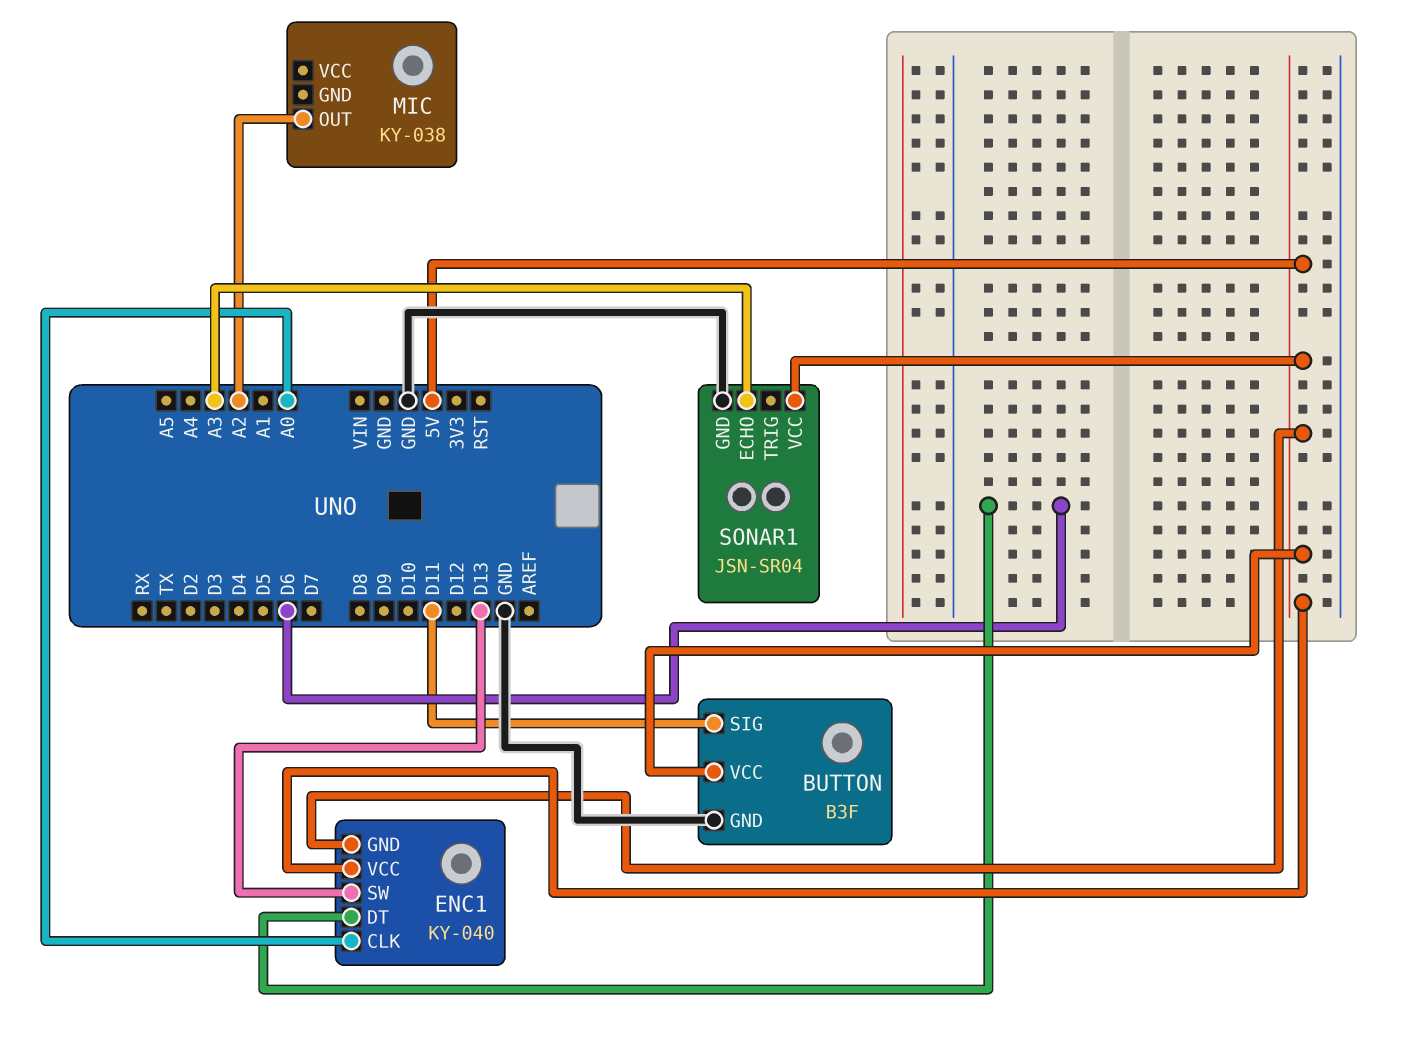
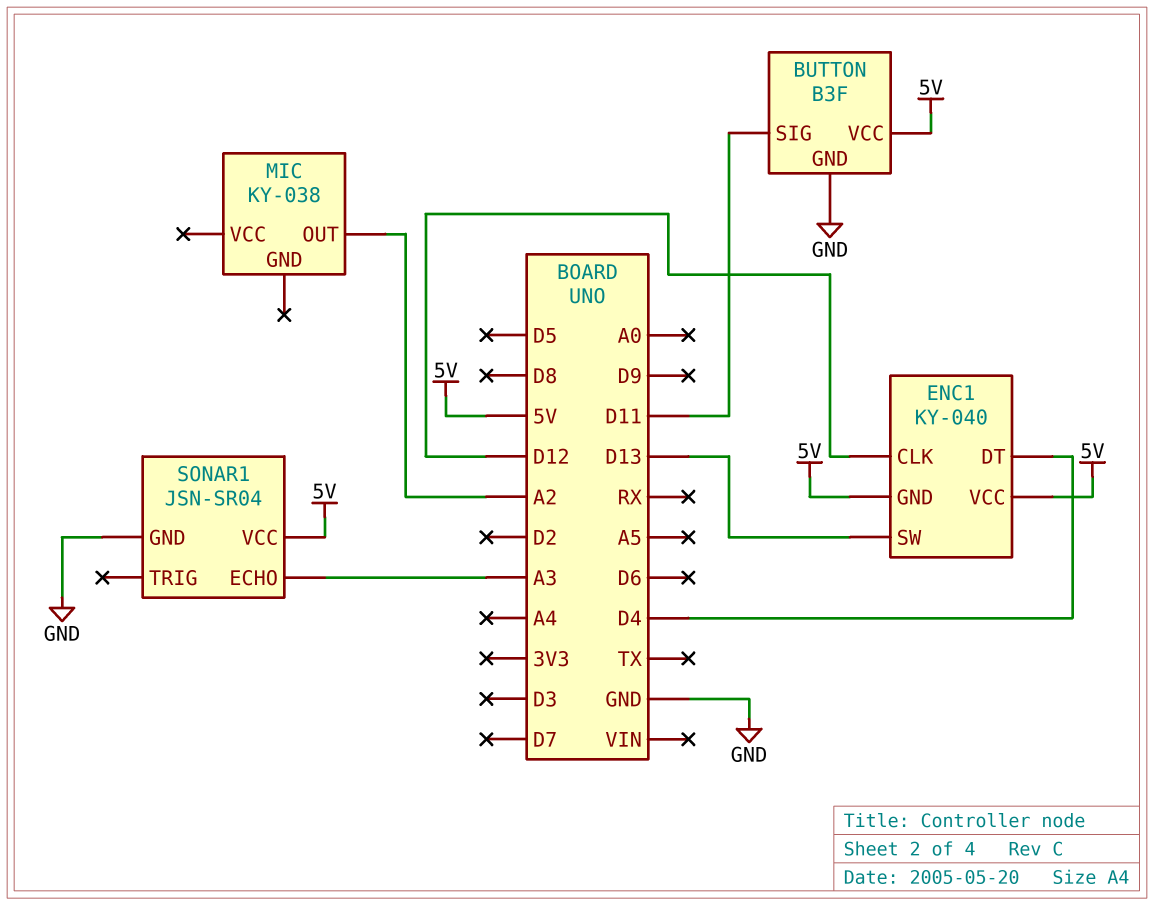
ENC1 pin CLK: A0 -> D12
ENC1 pin DT: D6 -> D4

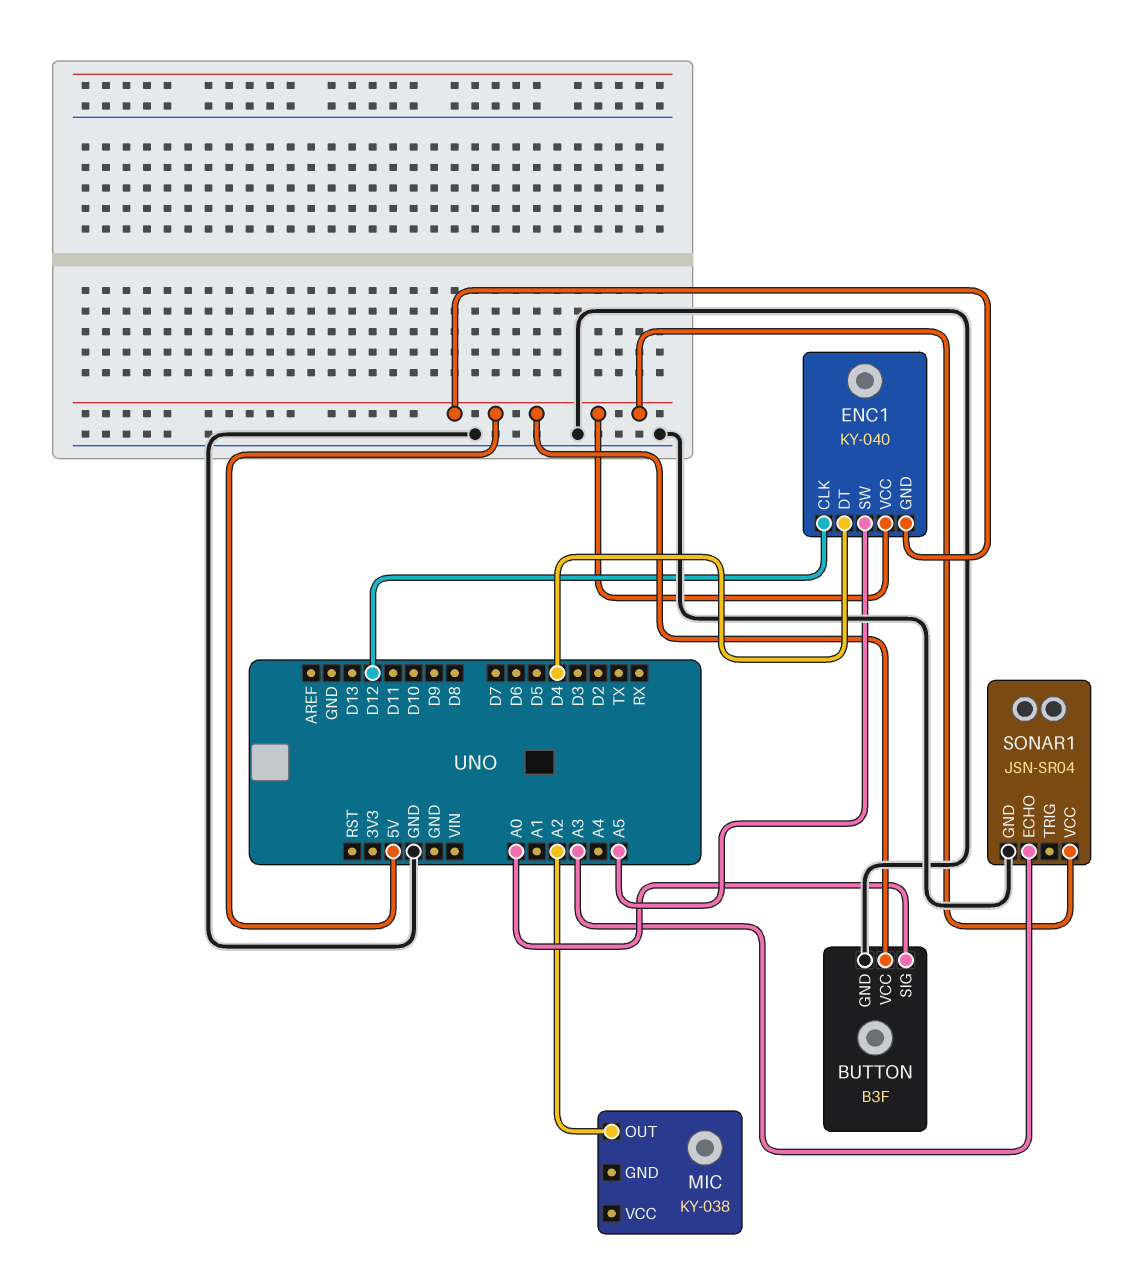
BUTTON pin SIG: D11 -> A0
ENC1 pin SW: D13 -> A5

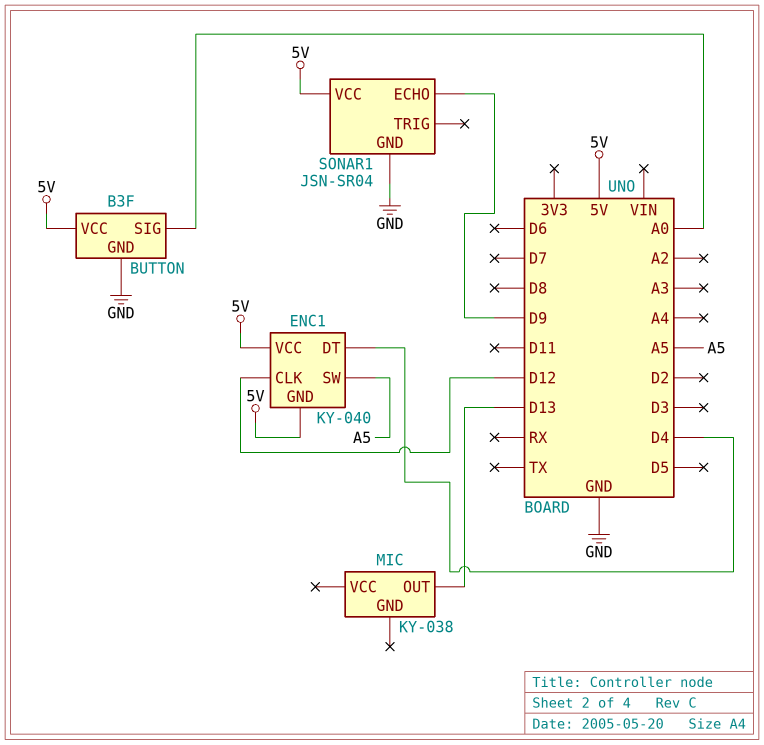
MIC pin OUT: A2 -> D13
SONAR1 pin ECHO: A3 -> D9

